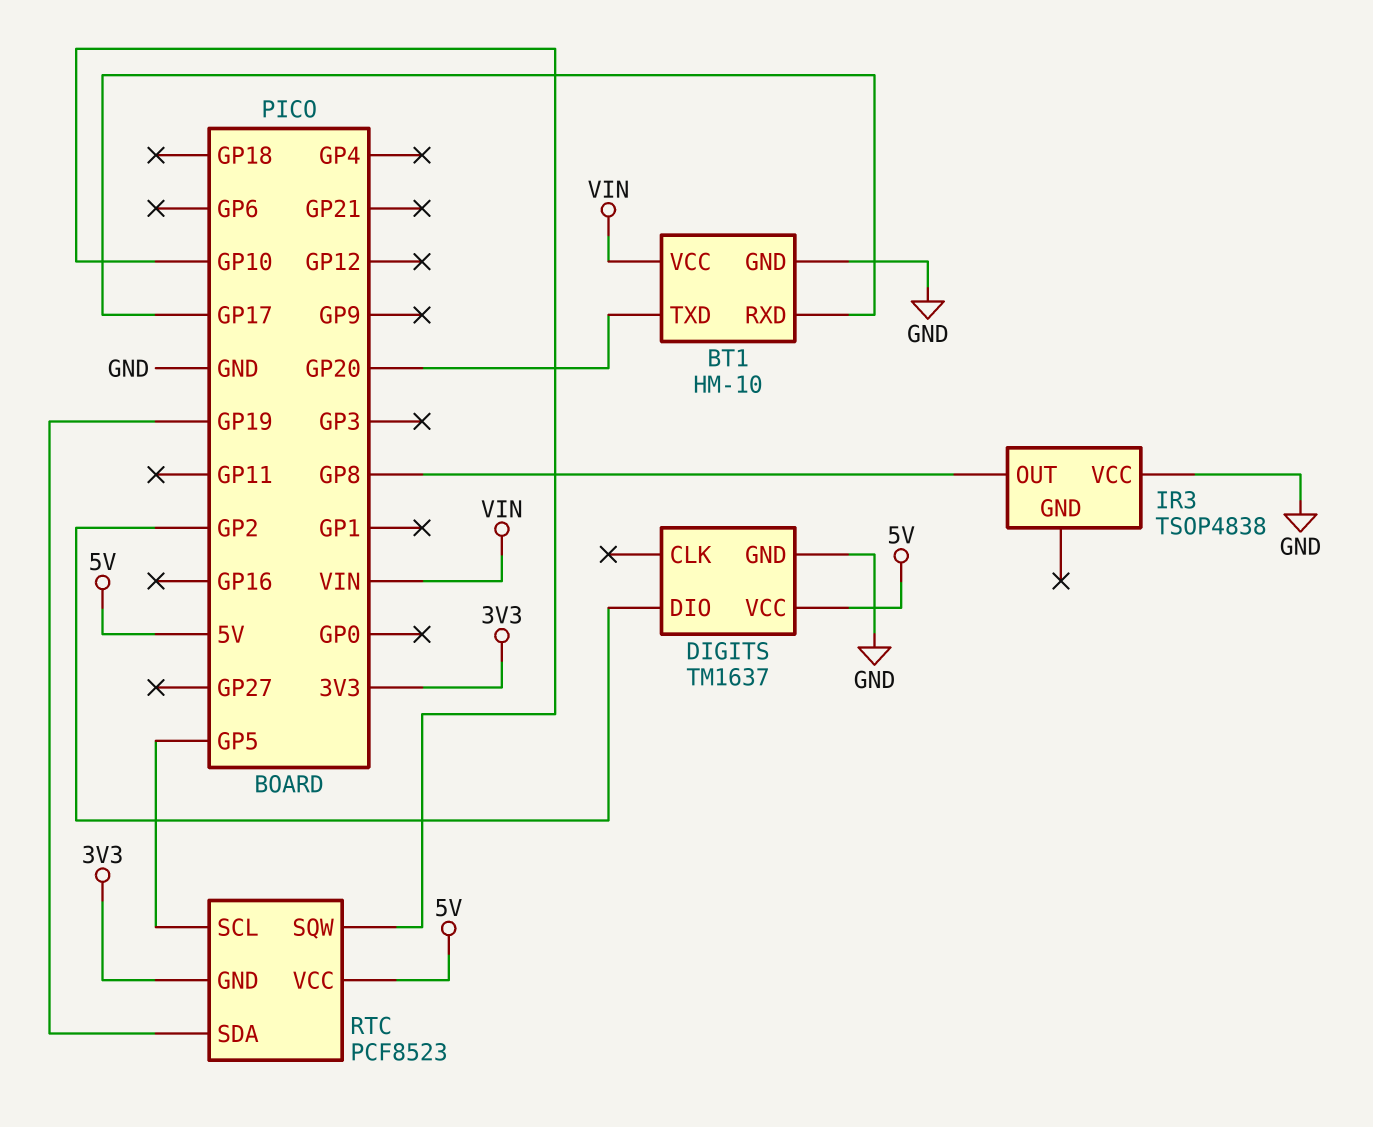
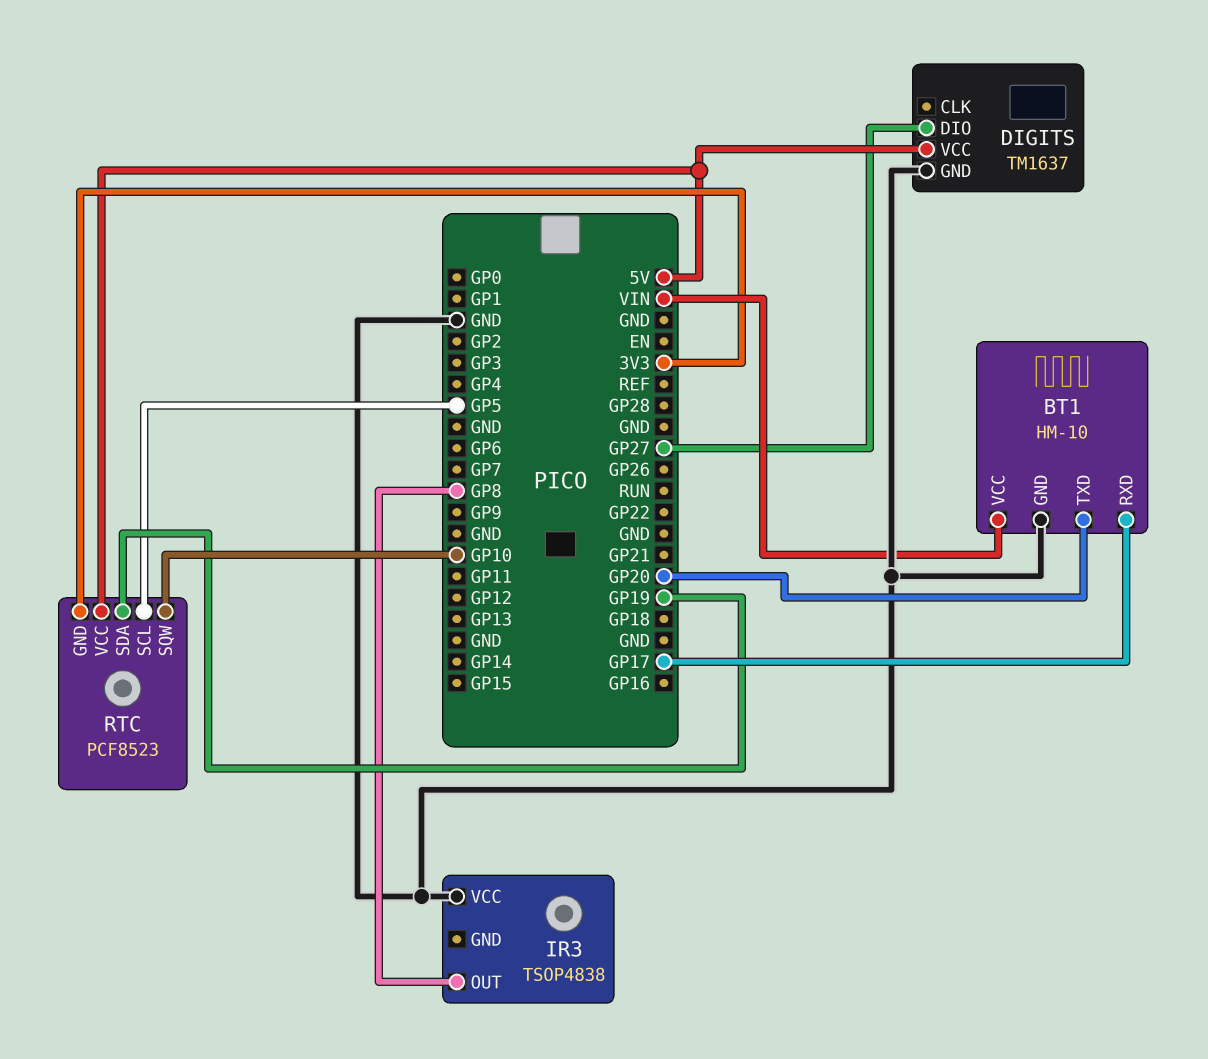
DIGITS pin DIO: GP2 -> GP27

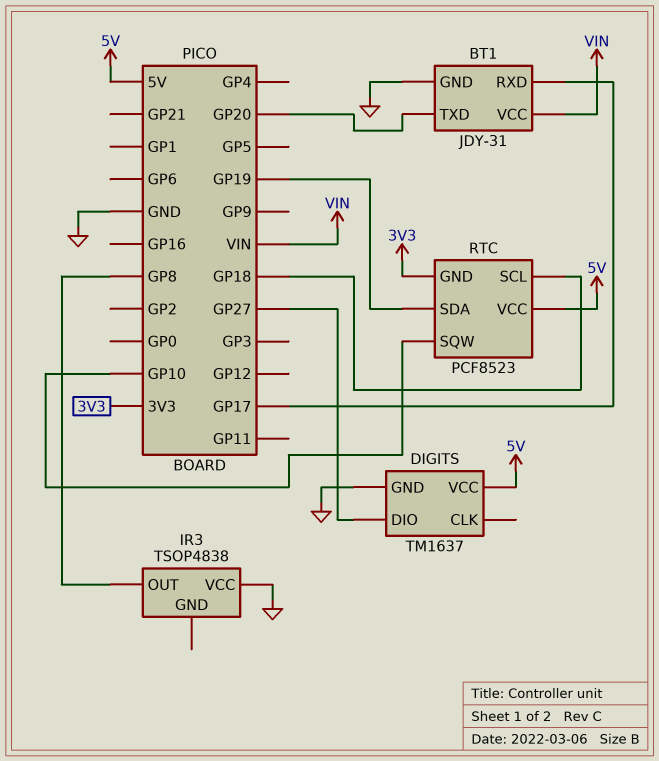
BT1: HM-10 -> JDY-31
RTC pin SCL: GP5 -> GP18

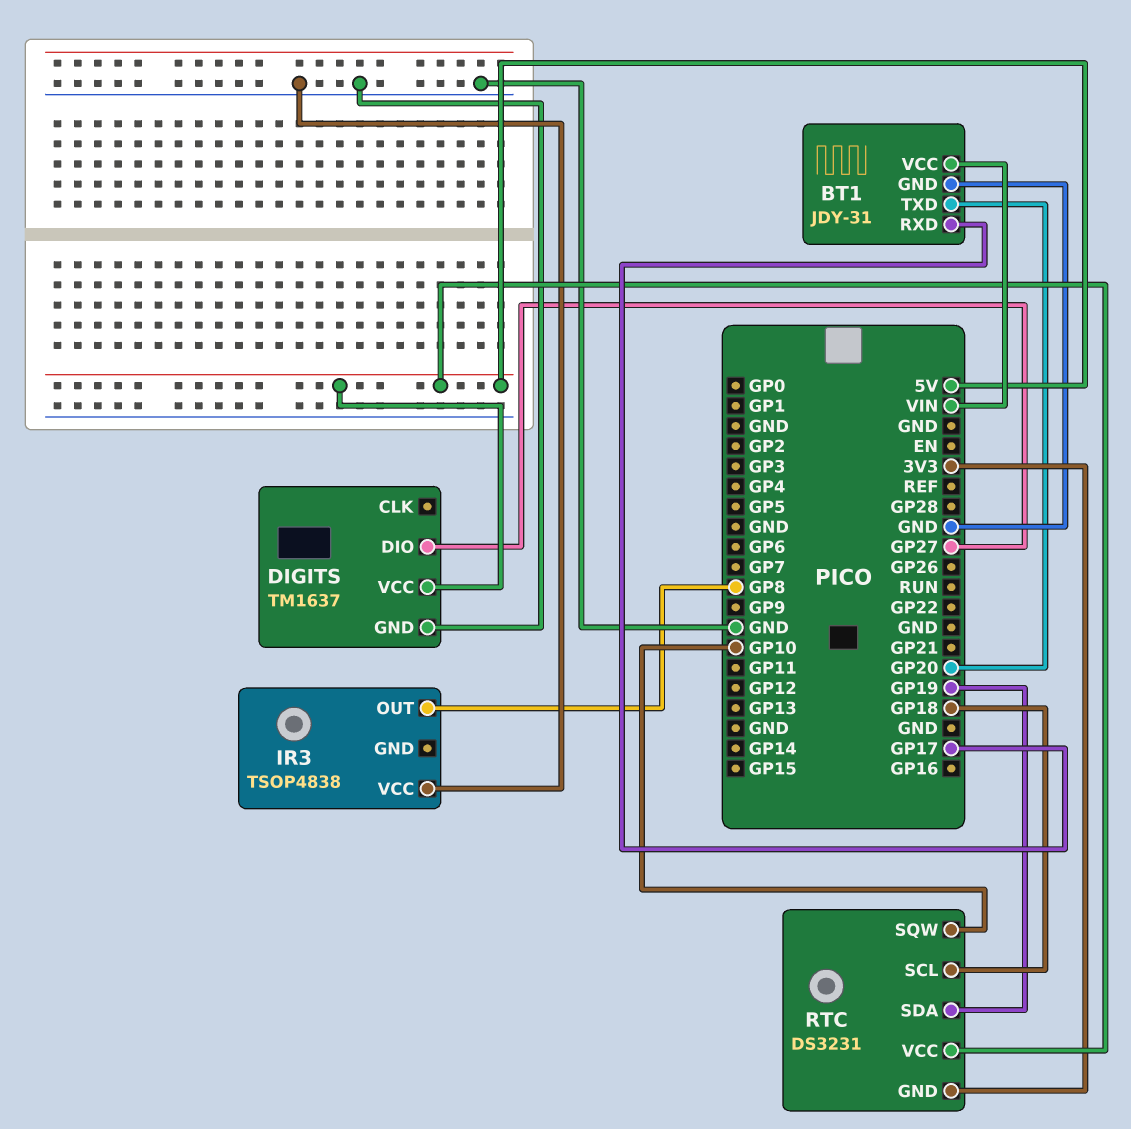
RTC: PCF8523 -> DS3231

